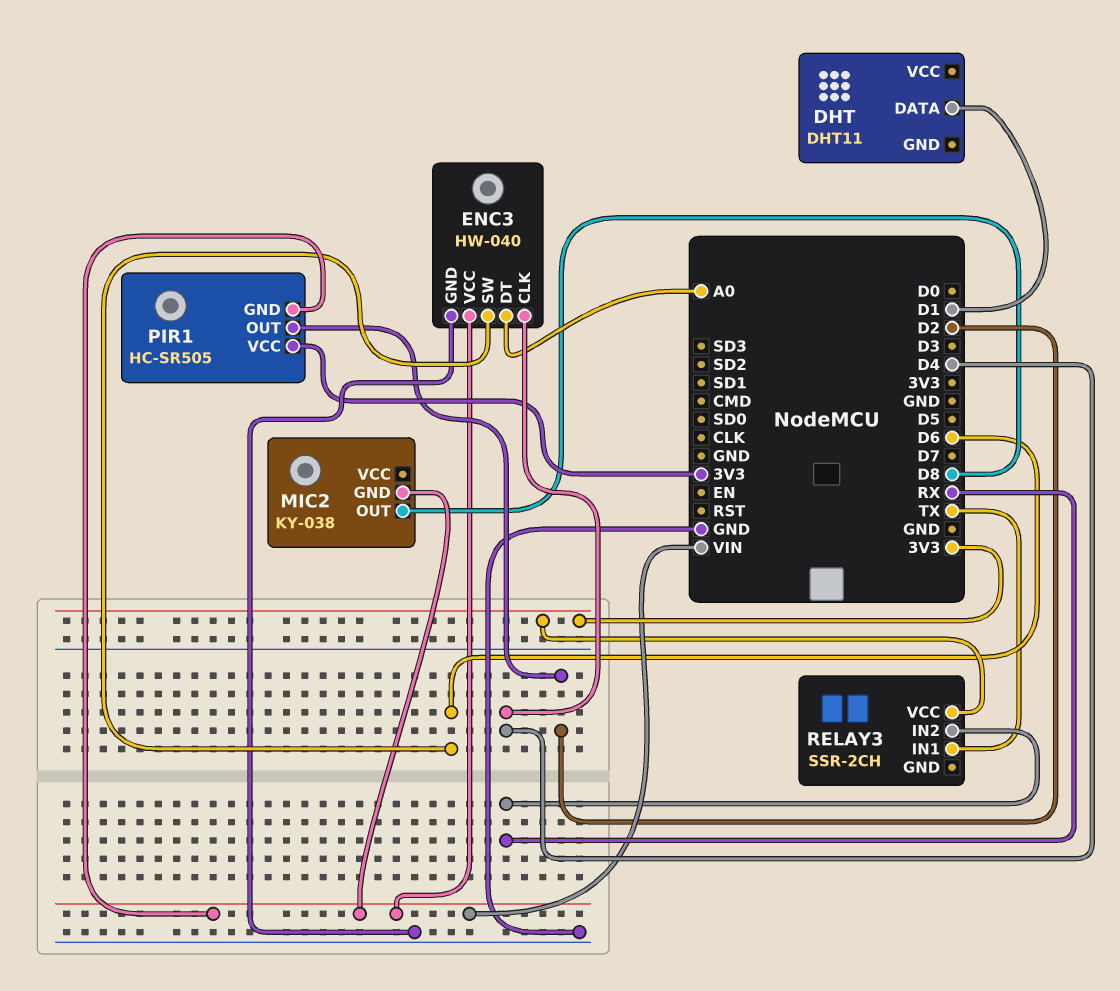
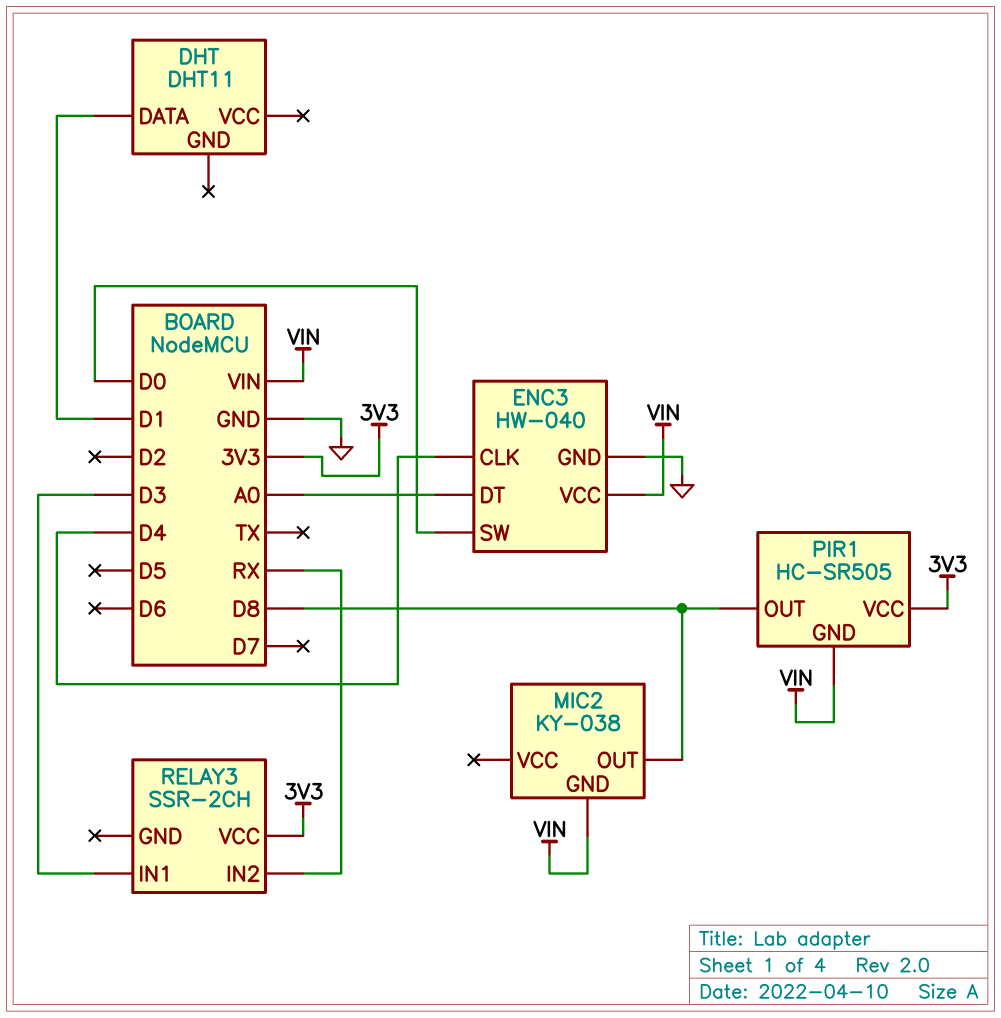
ENC3 pin SW: D6 -> D0
PIR1 pin OUT: D2 -> D8
RELAY3 pin IN1: TX -> D3

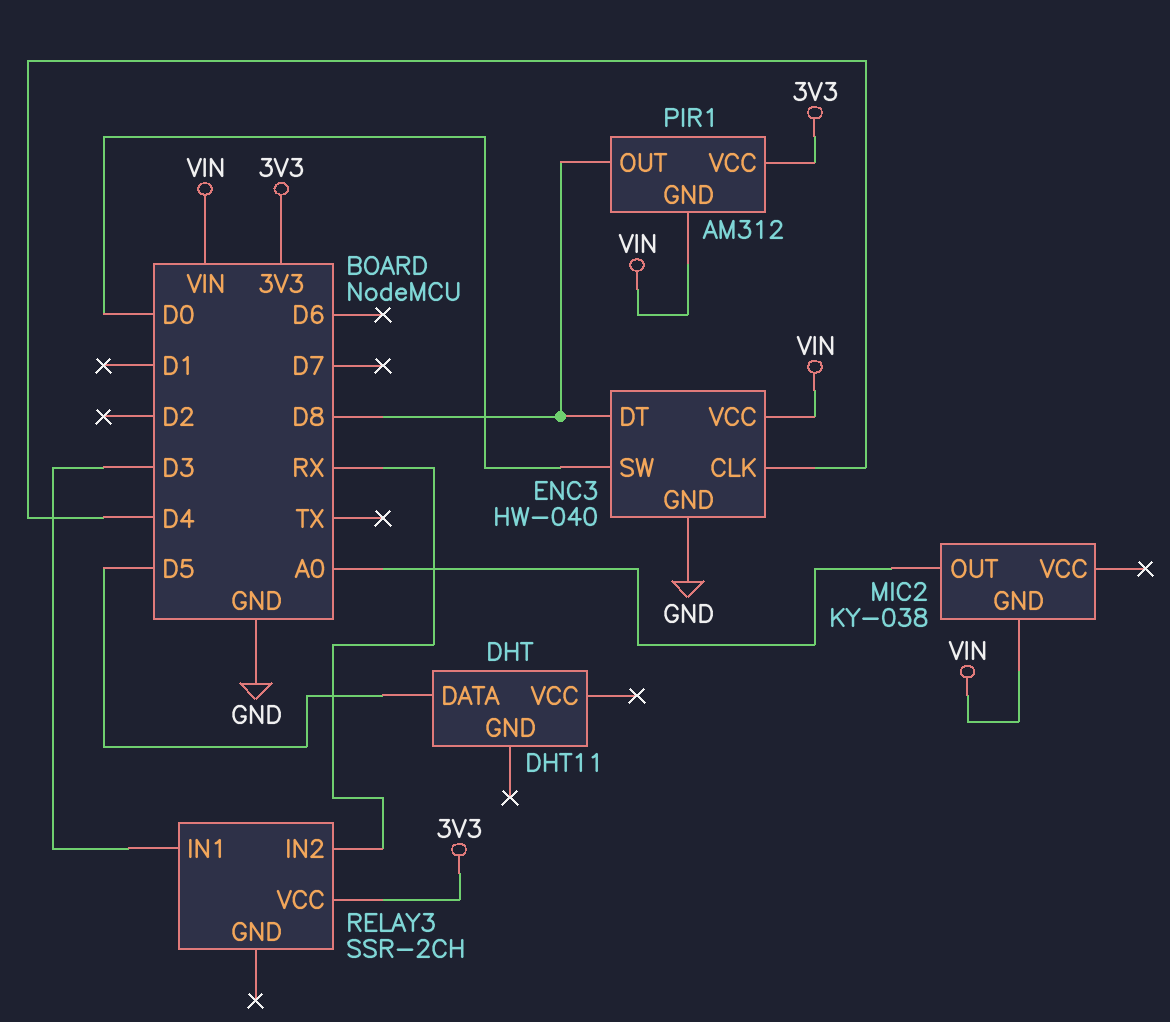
DHT pin DATA: D1 -> D5
ENC3 pin DT: A0 -> D8
MIC2 pin OUT: D8 -> A0
PIR1: HC-SR505 -> AM312

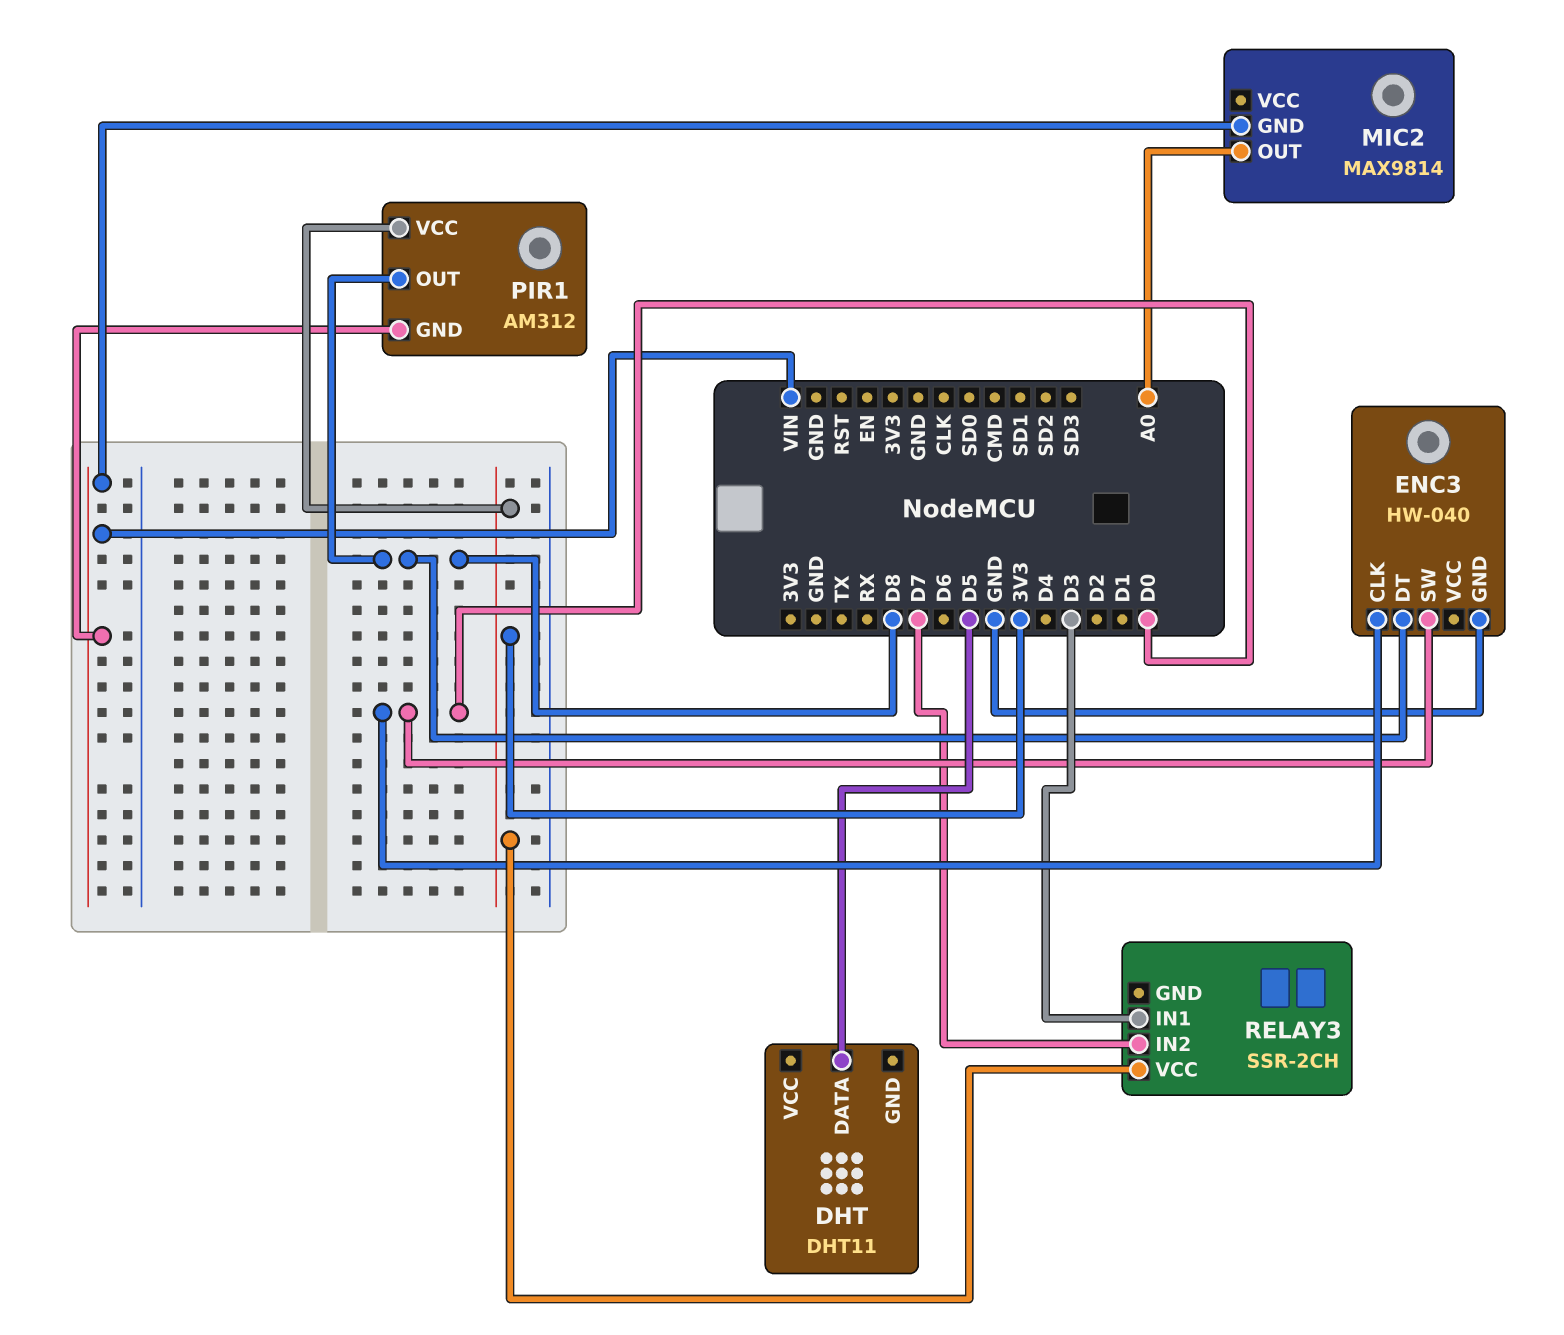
ENC3 pin CLK: D4 -> D0
ENC3 pin VCC: VIN -> none
MIC2: KY-038 -> MAX9814
RELAY3 pin IN2: RX -> D7

